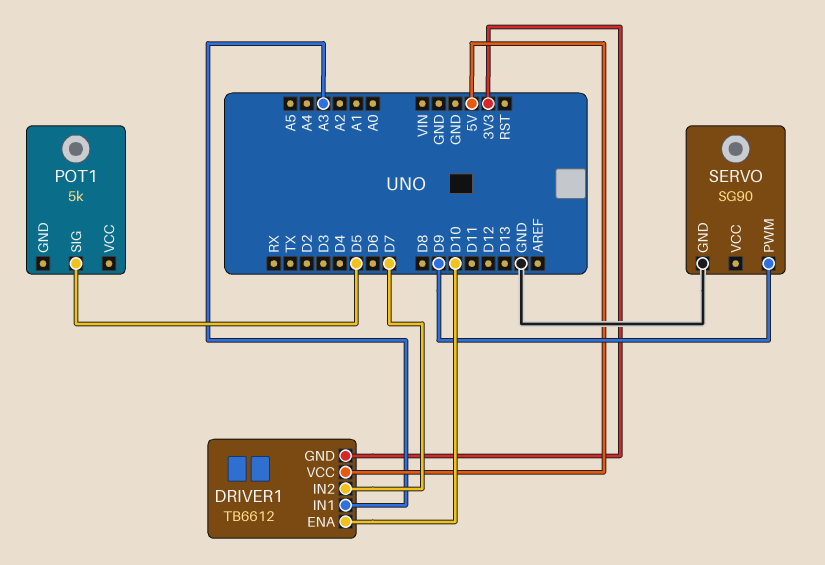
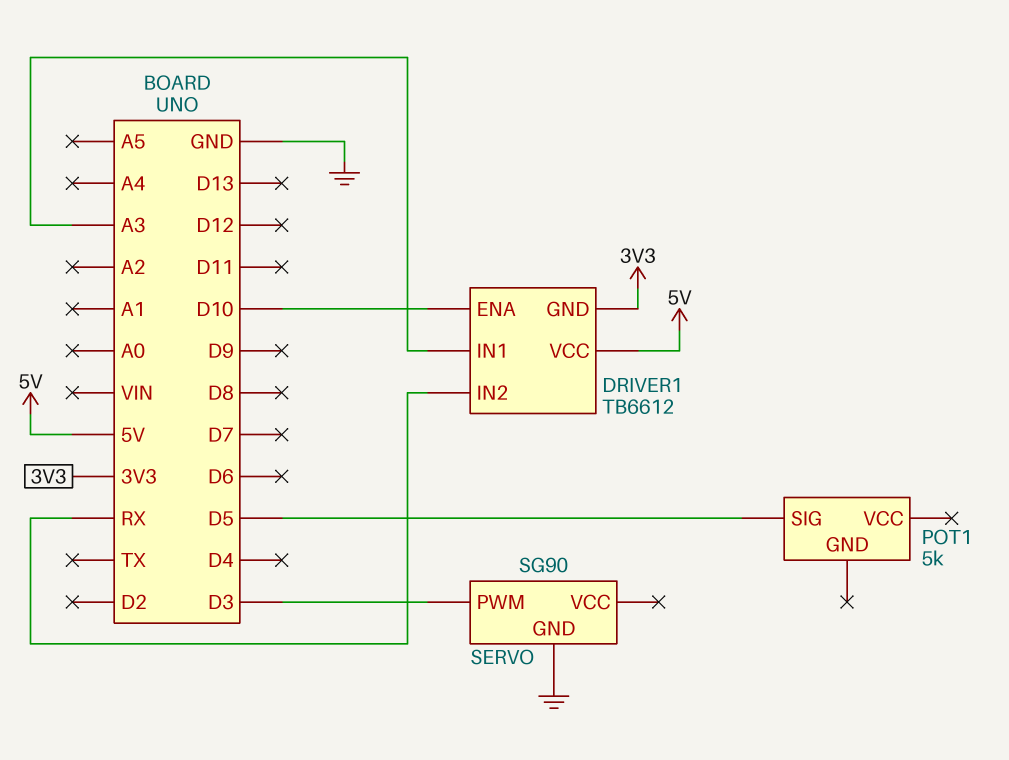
DRIVER1 pin IN2: D7 -> RX
SERVO pin PWM: D9 -> D3

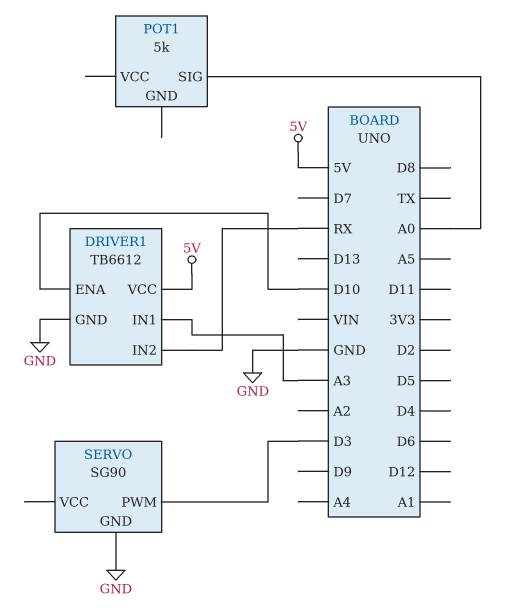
DRIVER1 pin GND: 3V3 -> GND
POT1 pin SIG: D5 -> A0

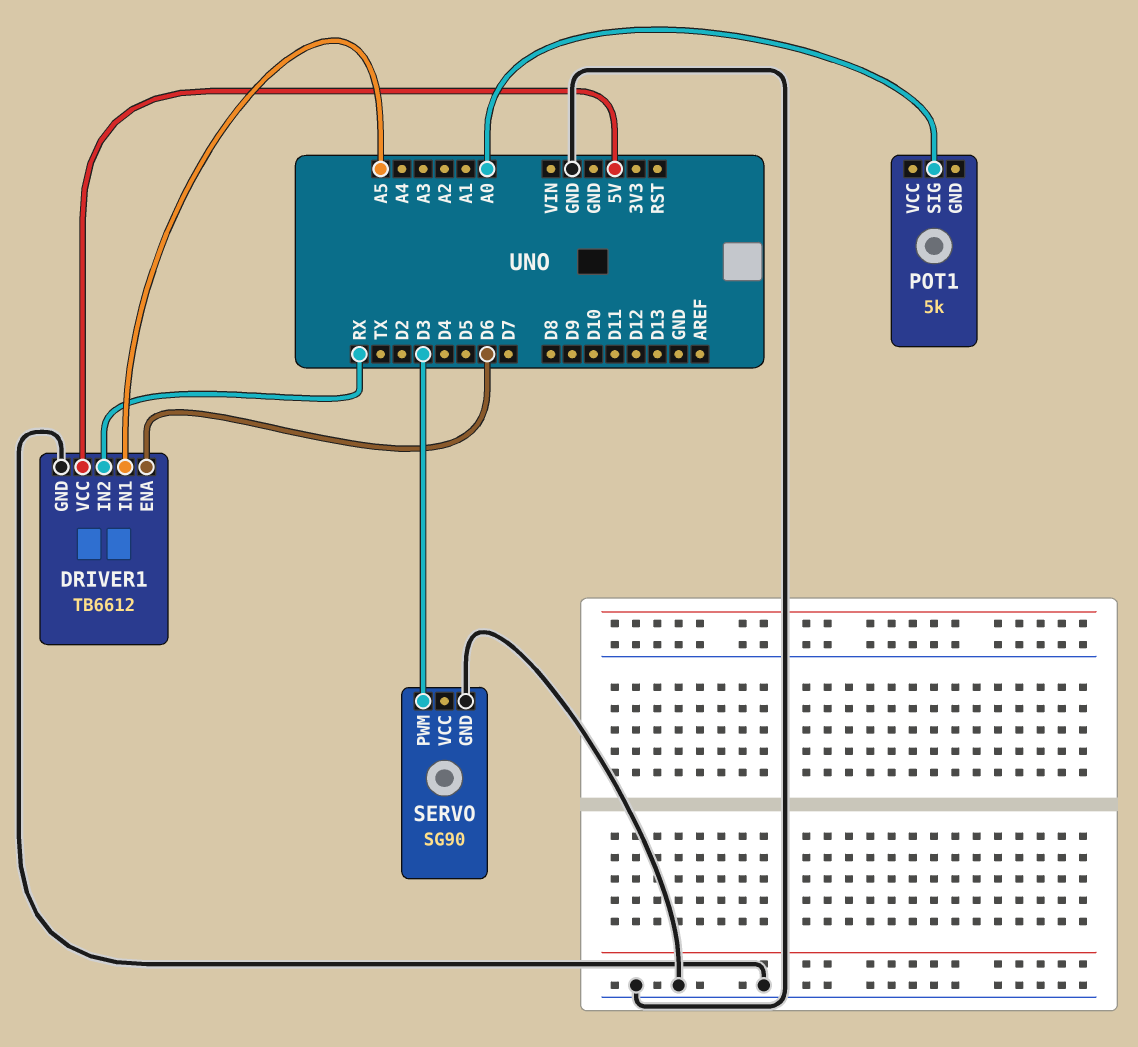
DRIVER1 pin ENA: D10 -> D6
DRIVER1 pin IN1: A3 -> A5

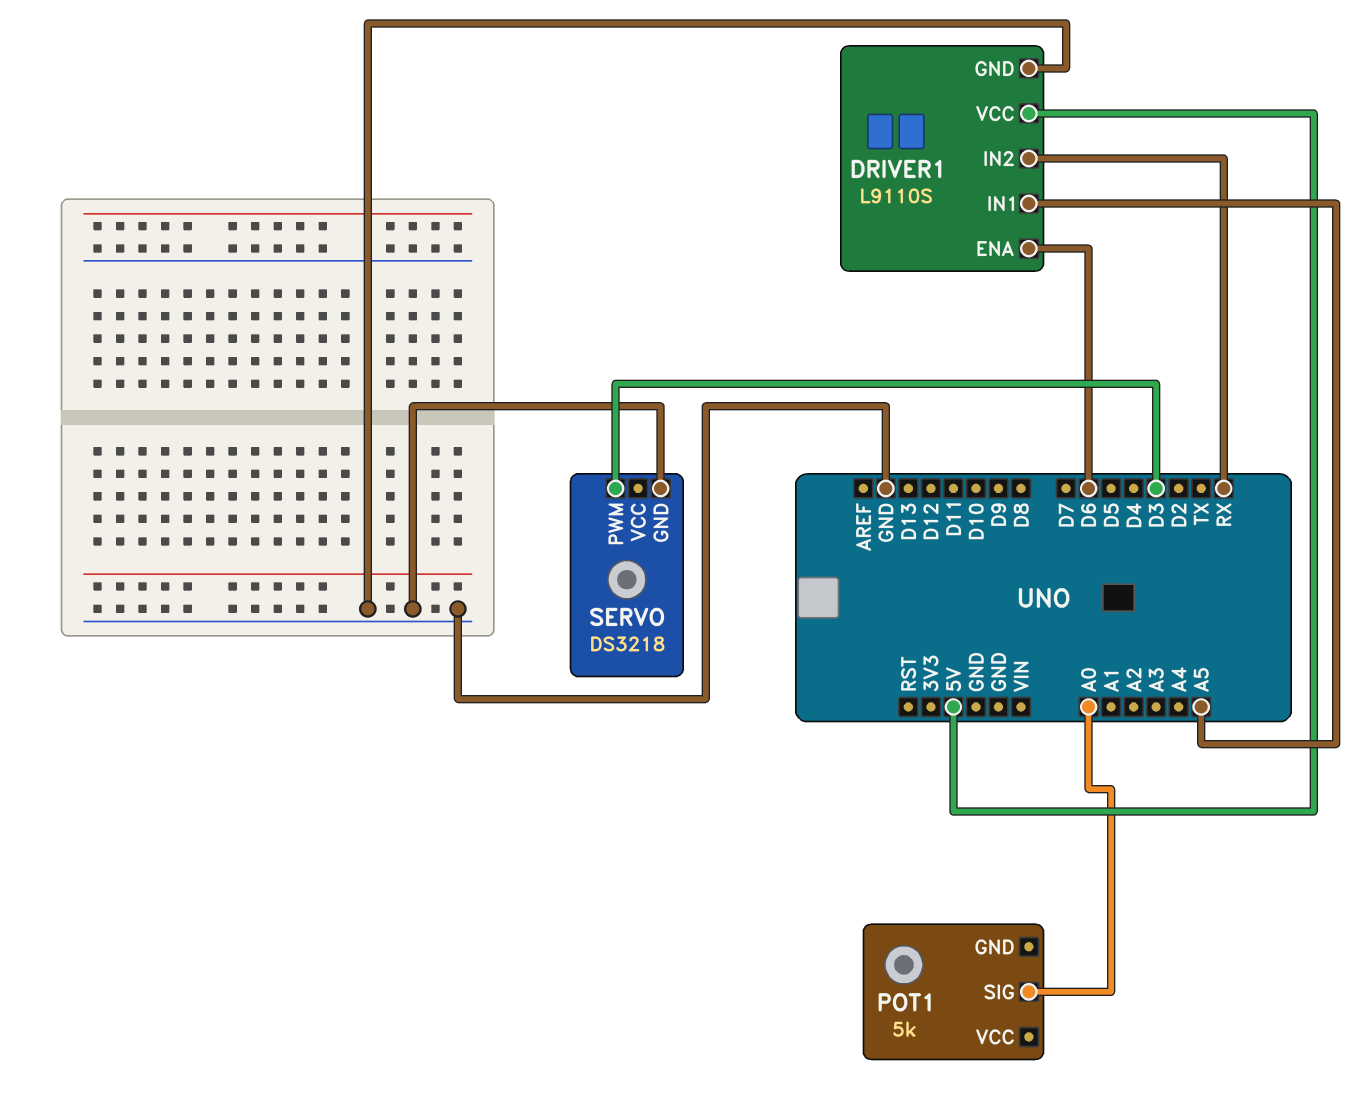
DRIVER1: TB6612 -> L9110S
SERVO: SG90 -> DS3218

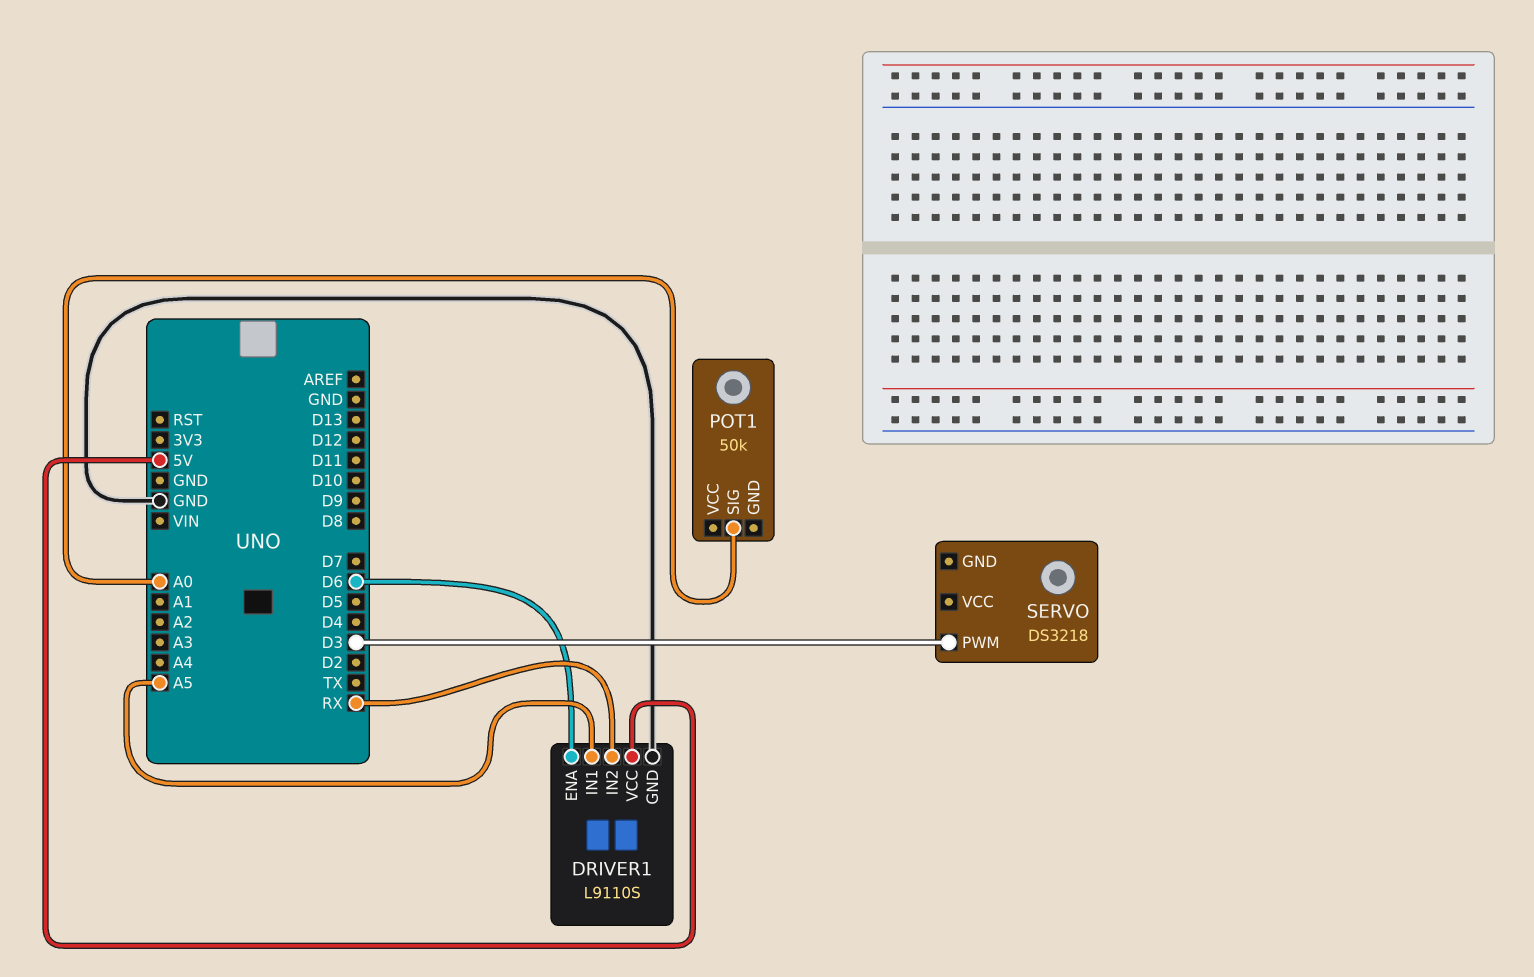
POT1: 5k -> 50k
SERVO pin GND: GND -> none

